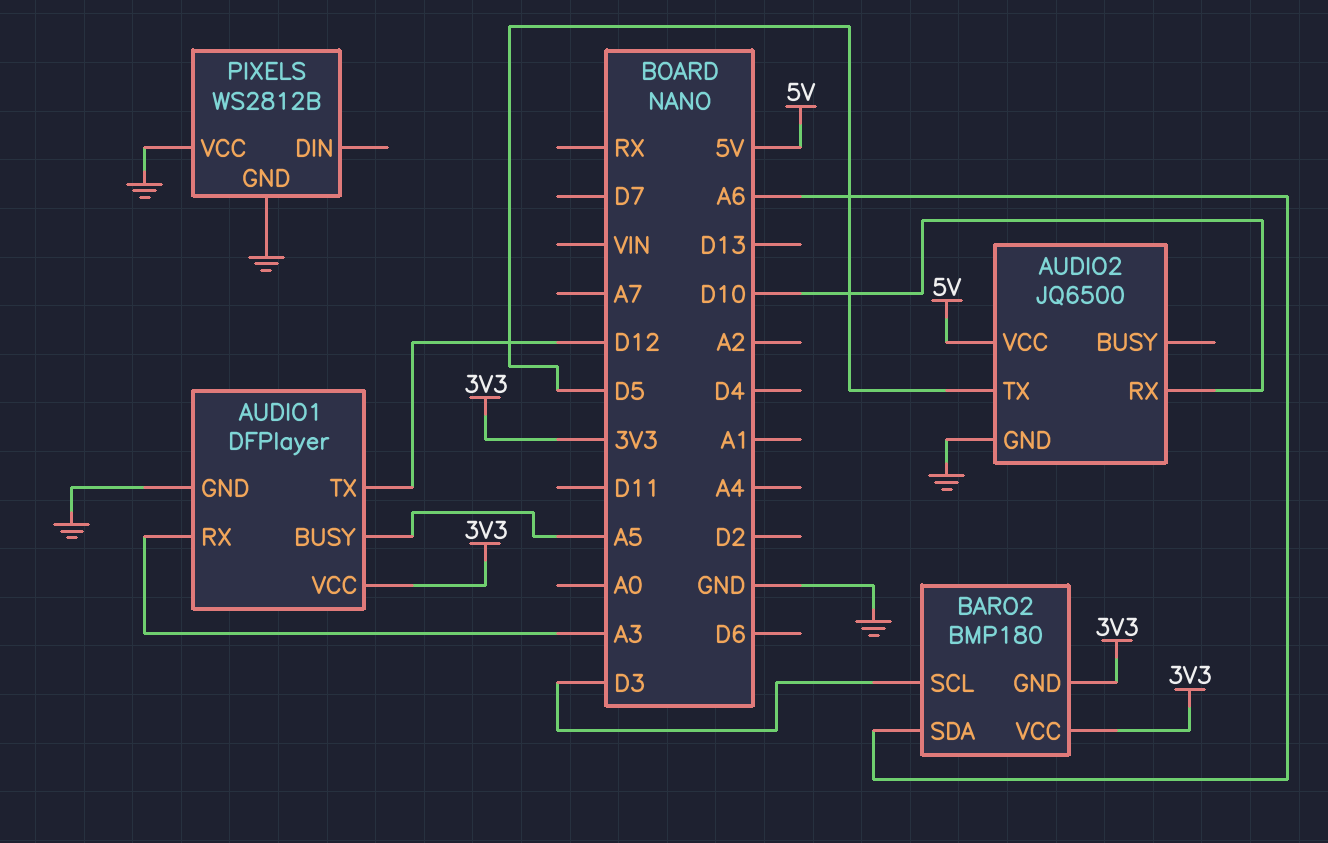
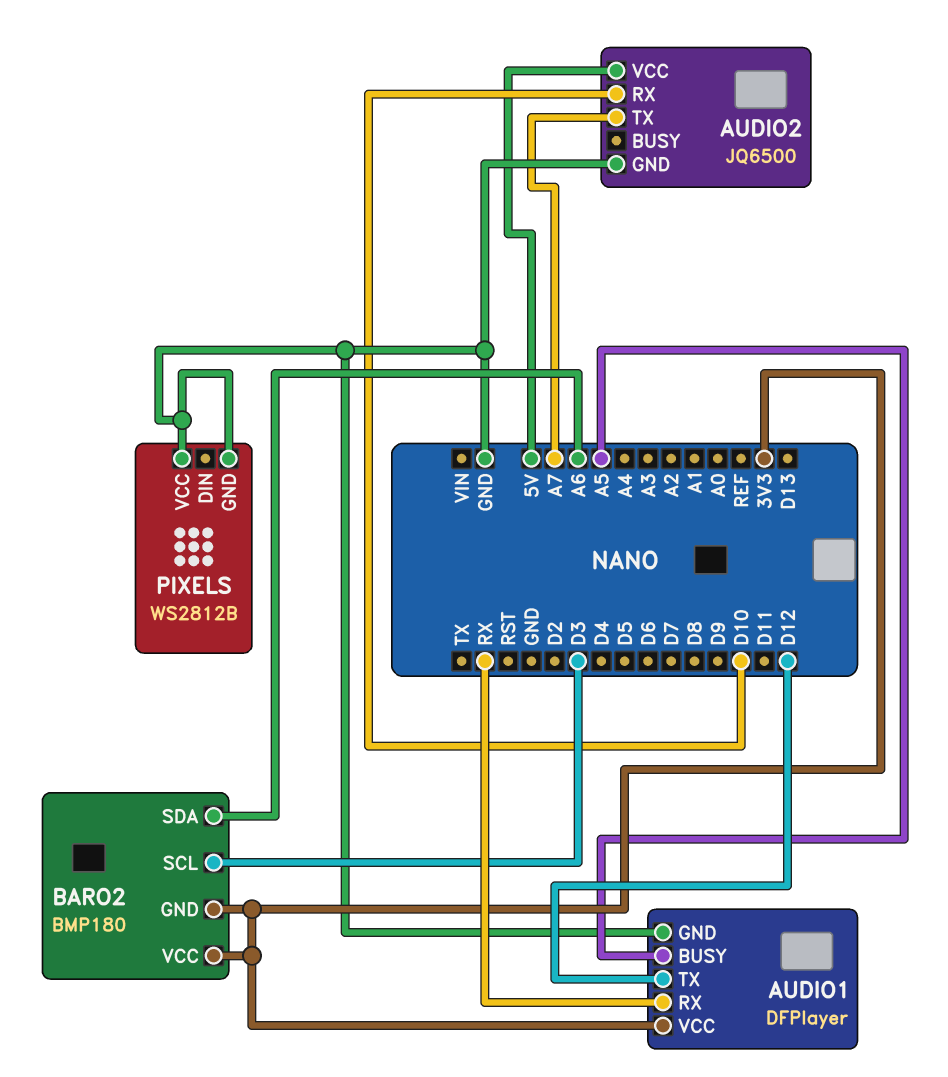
AUDIO1 pin RX: A3 -> RX
AUDIO2 pin TX: D5 -> A7

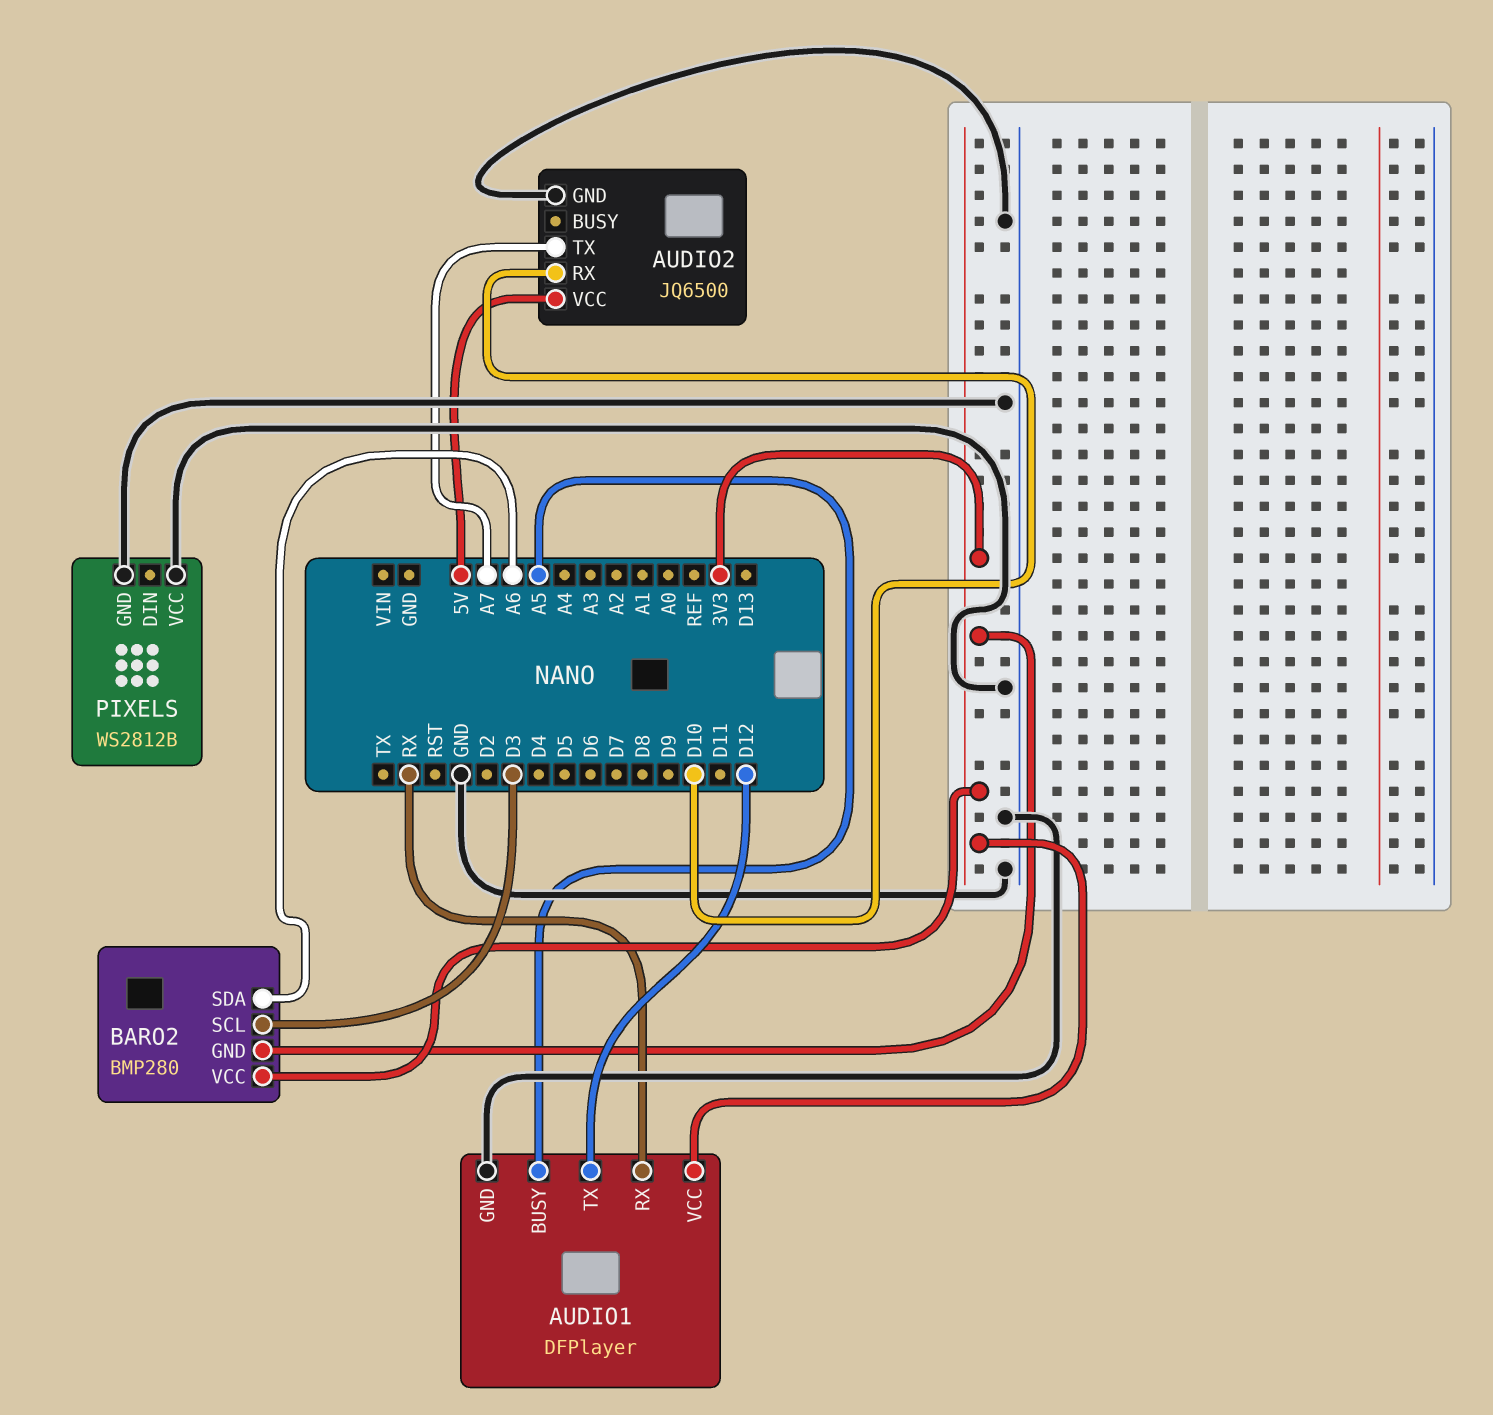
BARO2: BMP180 -> BMP280

